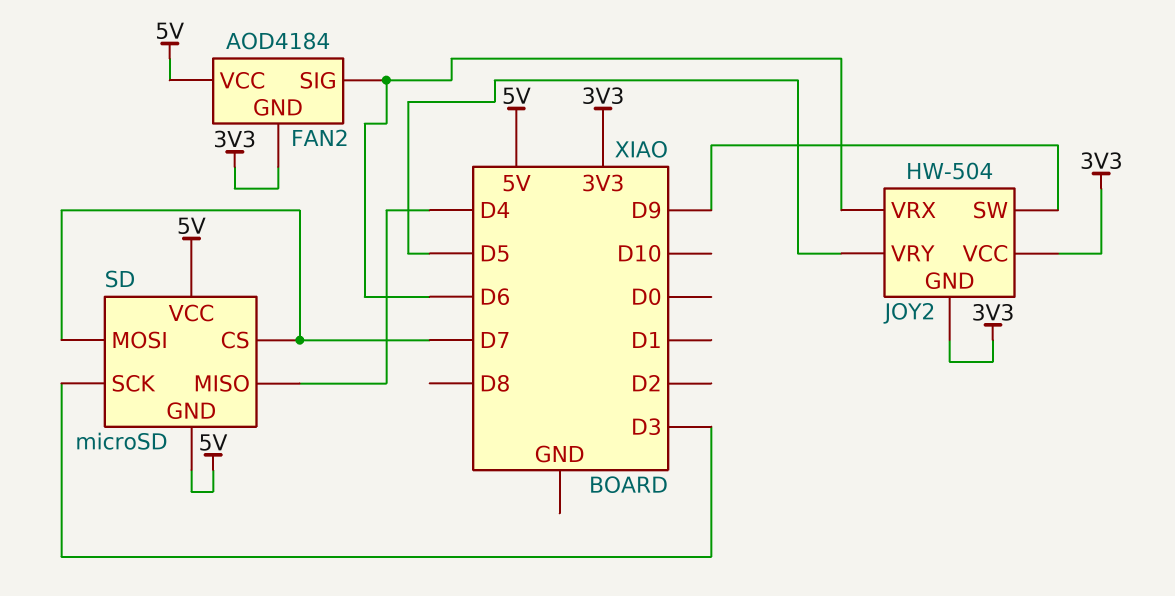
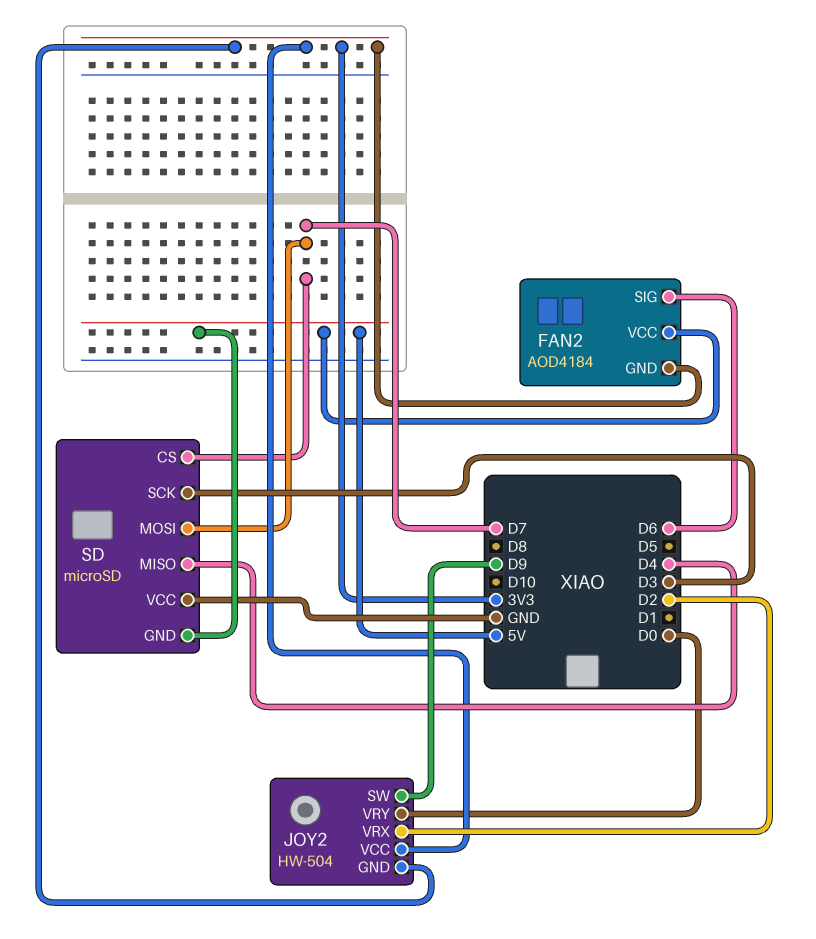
JOY2 pin VRX: D6 -> D2
JOY2 pin VRY: D5 -> D0
SD pin VCC: 5V -> GND

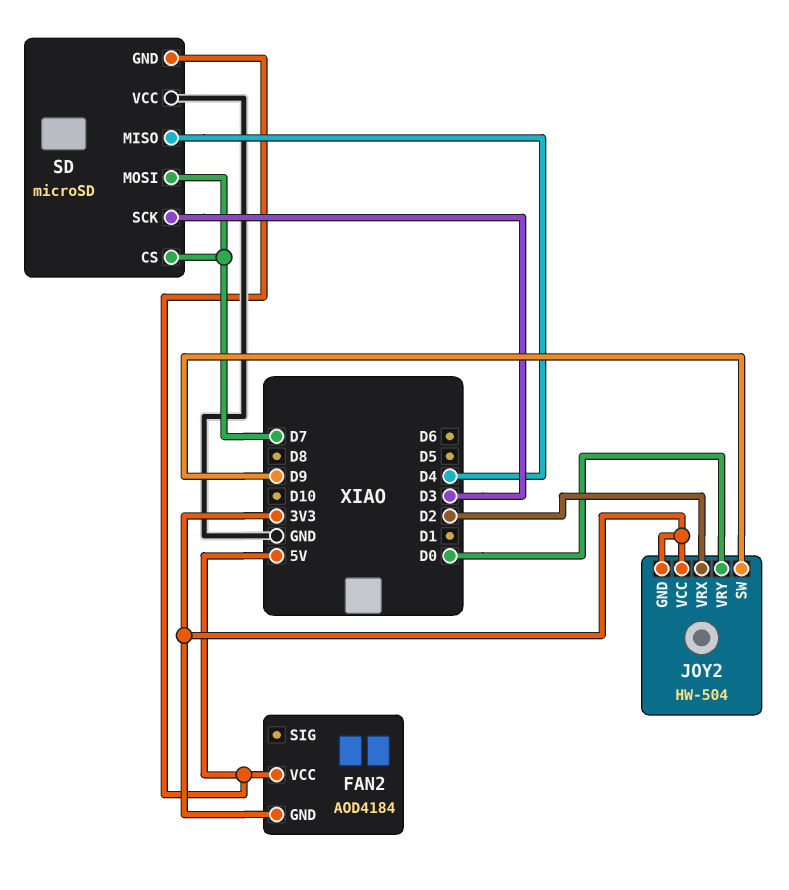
FAN2 pin SIG: D6 -> none

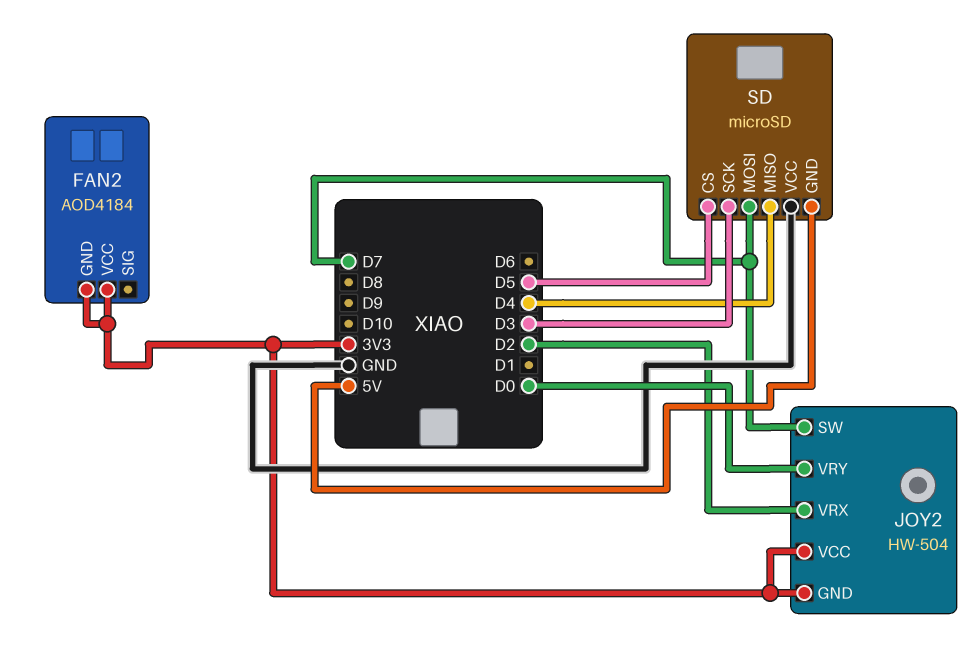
FAN2 pin VCC: 5V -> 3V3
JOY2 pin SW: D9 -> D7
SD pin CS: D7 -> D5

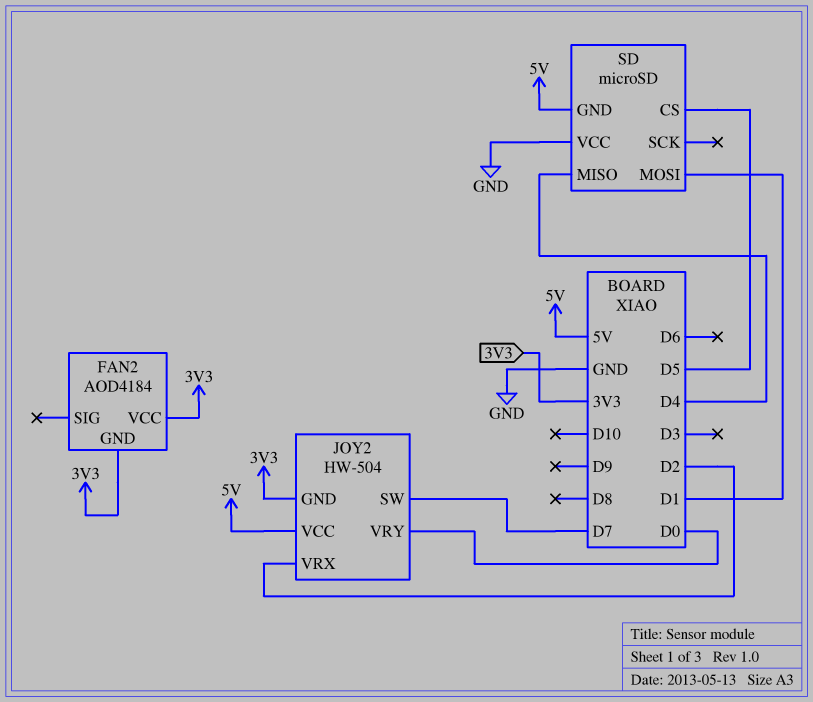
JOY2 pin VCC: 3V3 -> 5V
SD pin MOSI: D7 -> D1
SD pin SCK: D3 -> none

